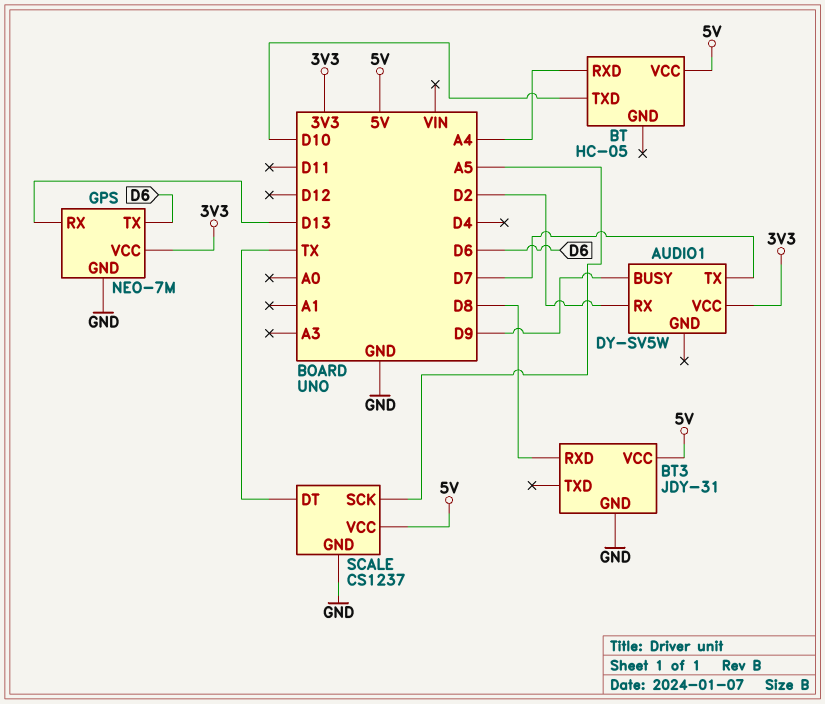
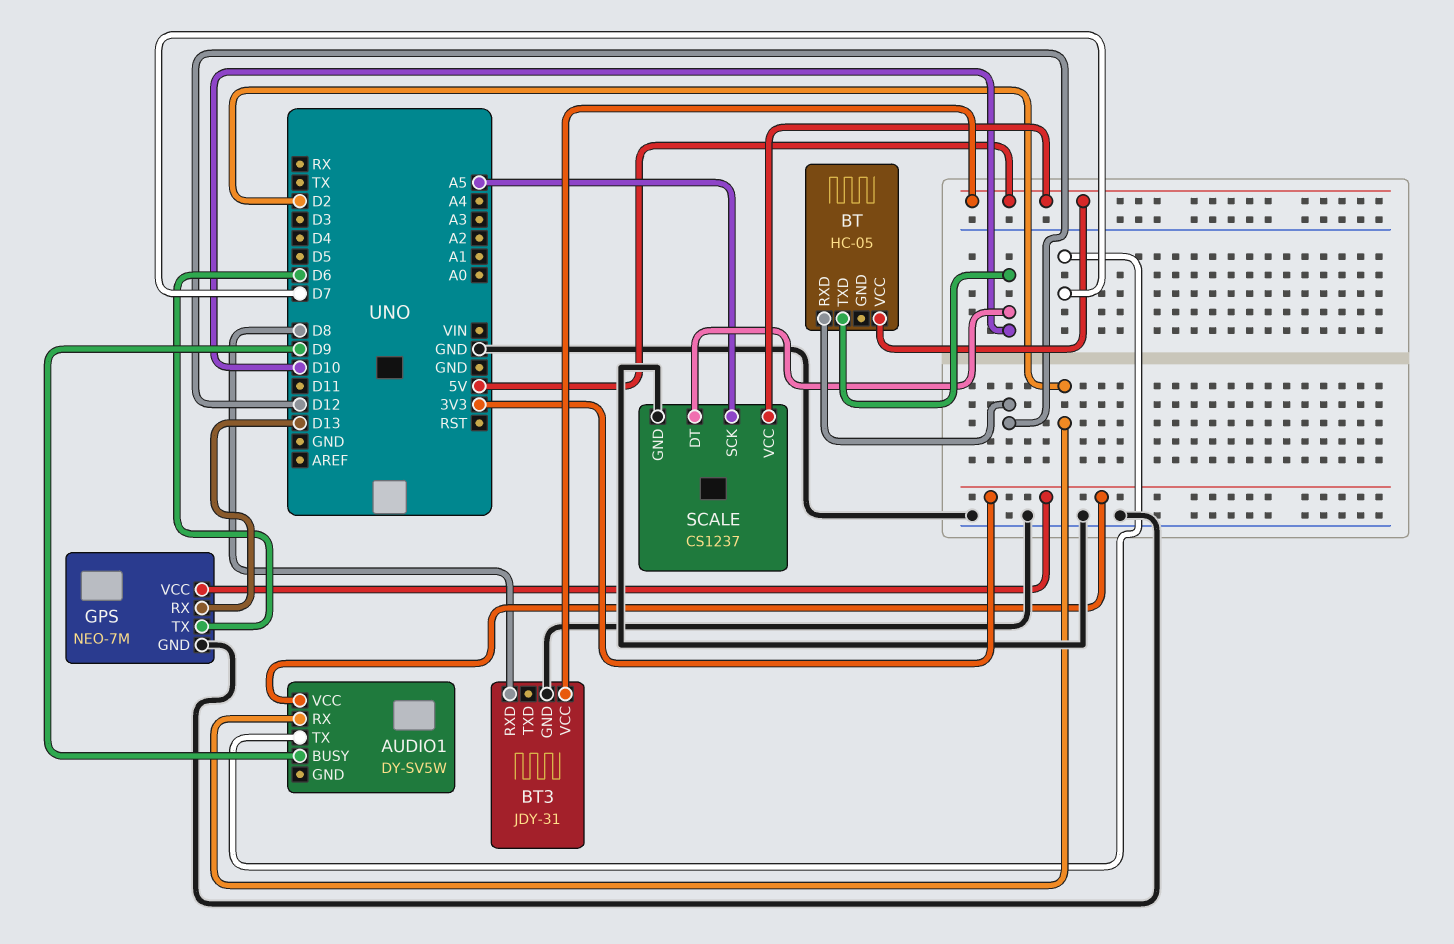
BT pin RXD: A4 -> D12
SCALE pin DT: TX -> D10

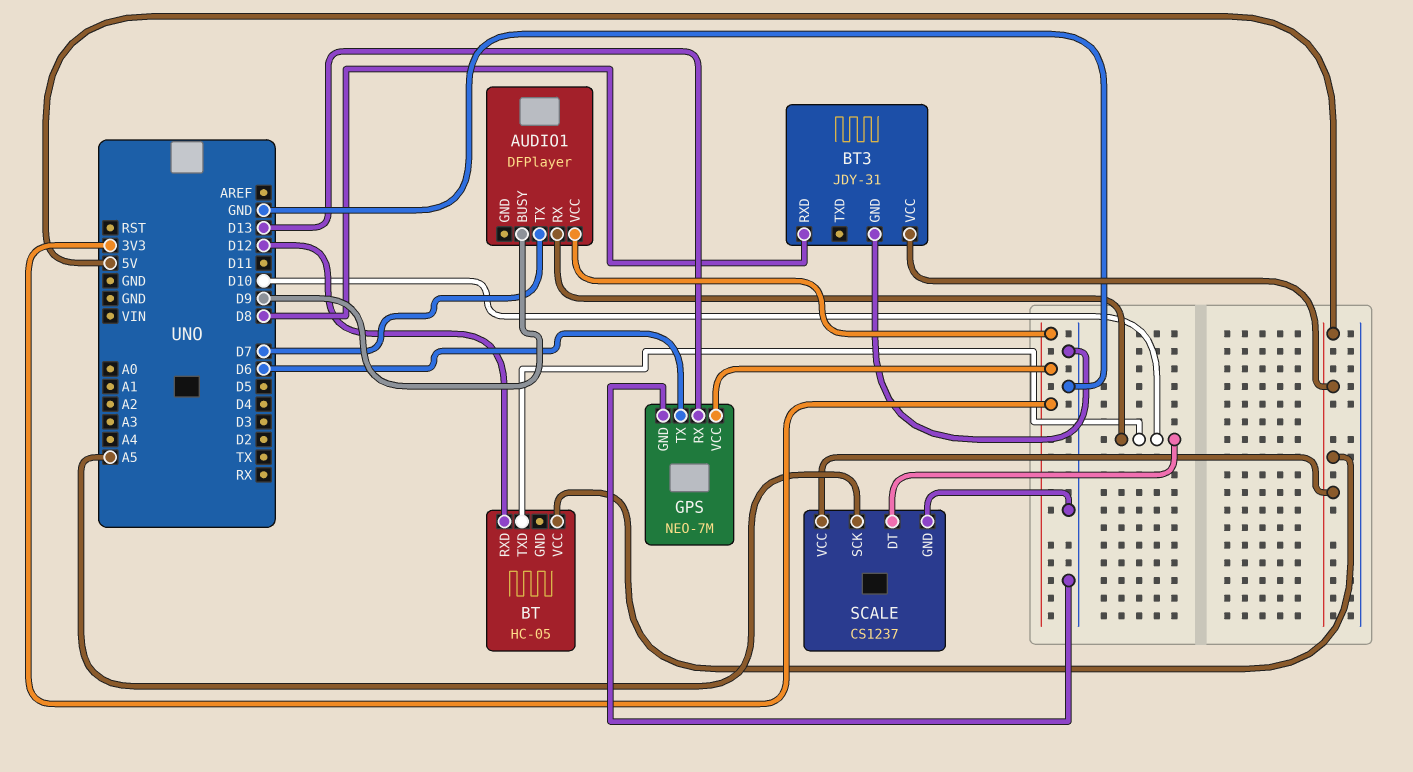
AUDIO1: DY-SV5W -> DFPlayer
AUDIO1 pin RX: D2 -> D10

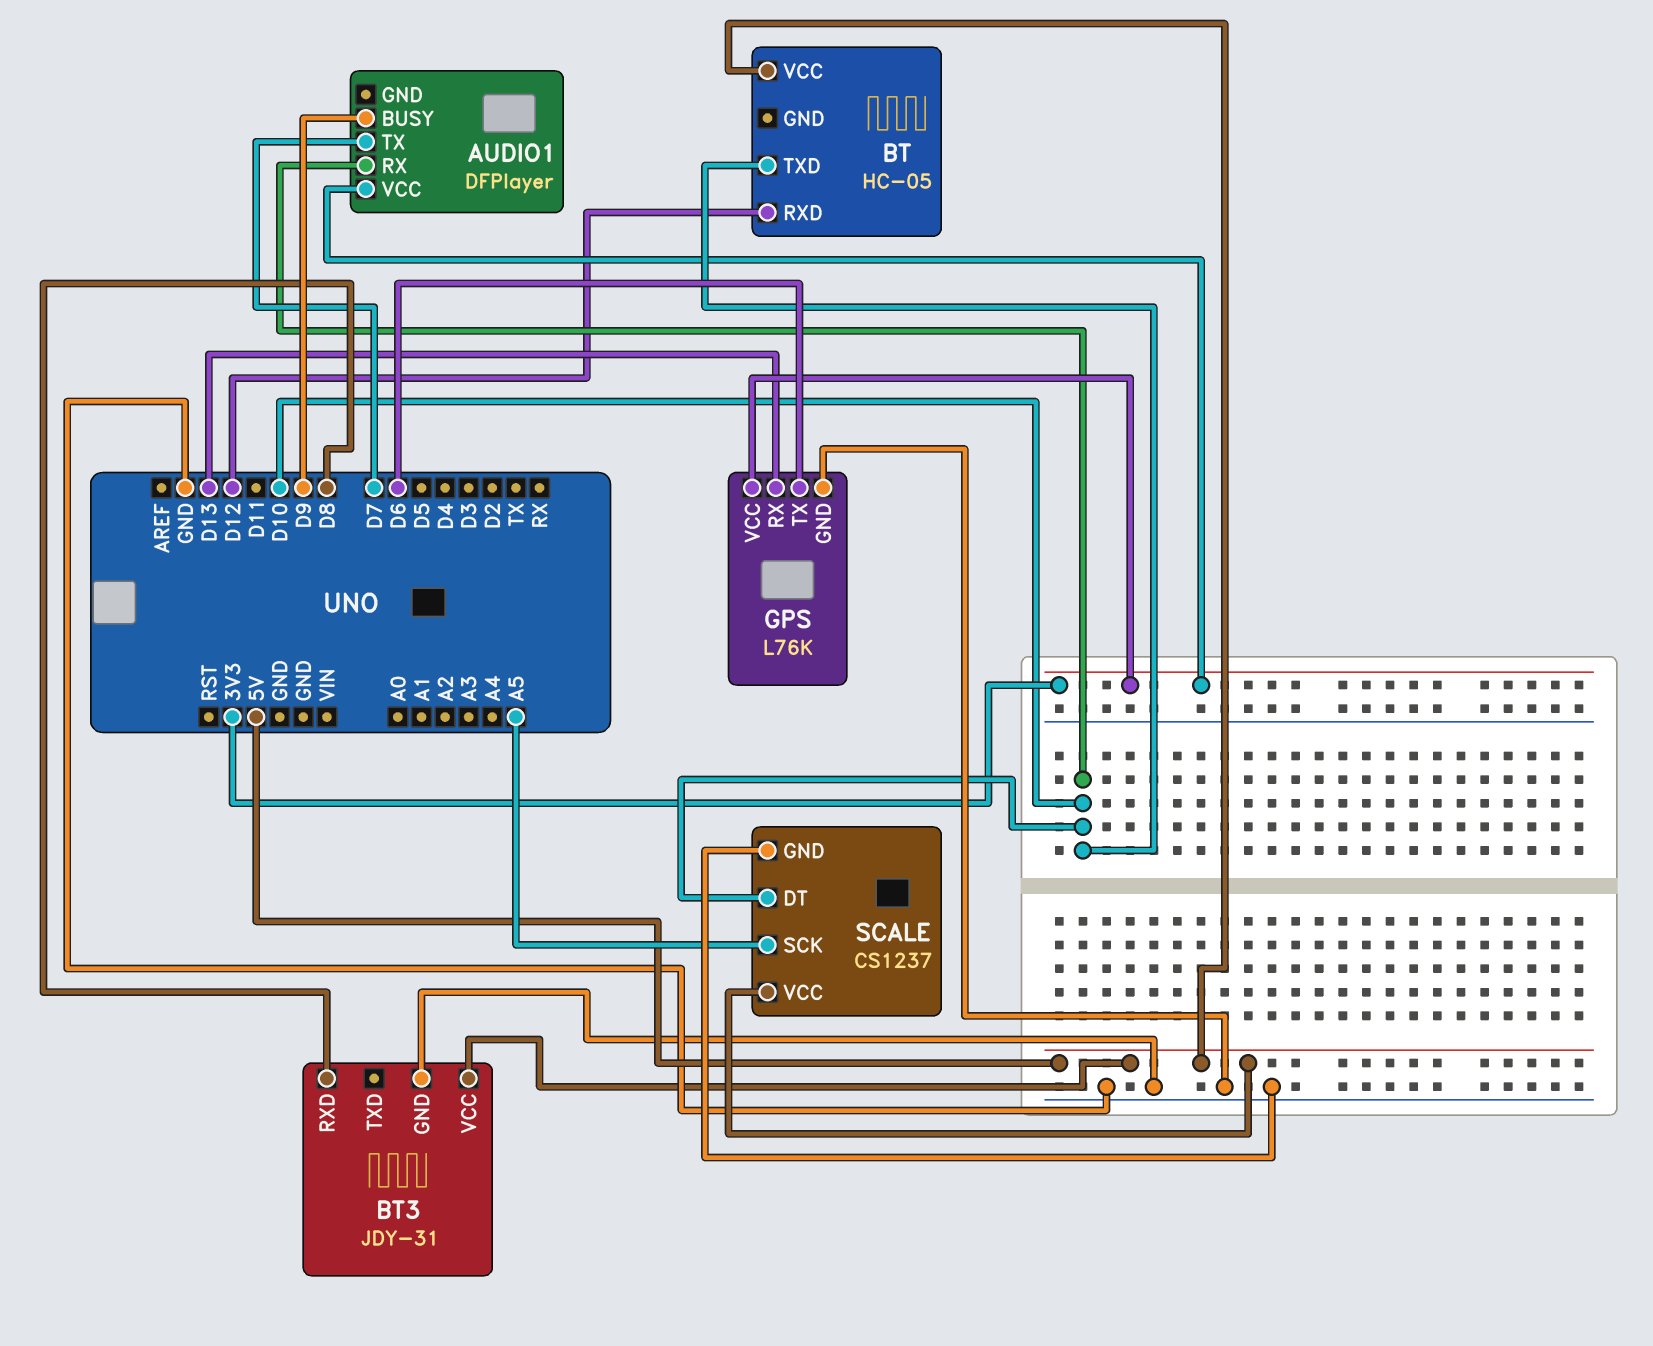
GPS: NEO-7M -> L76K

